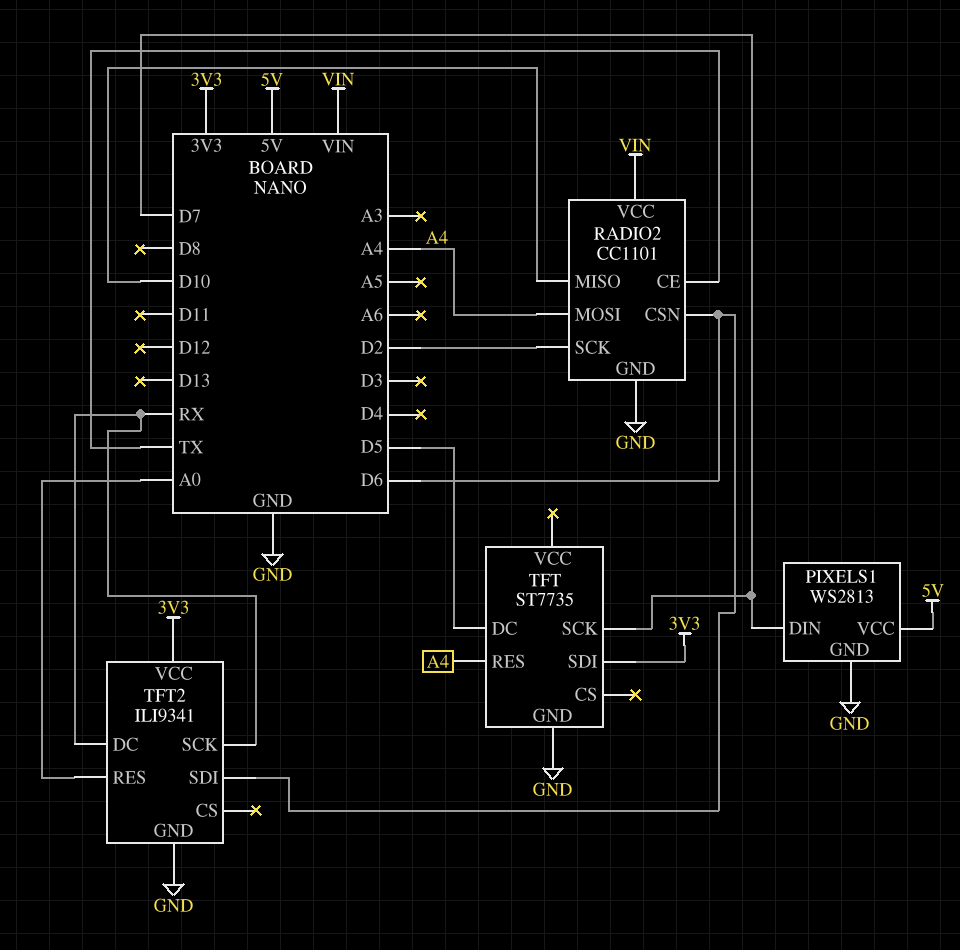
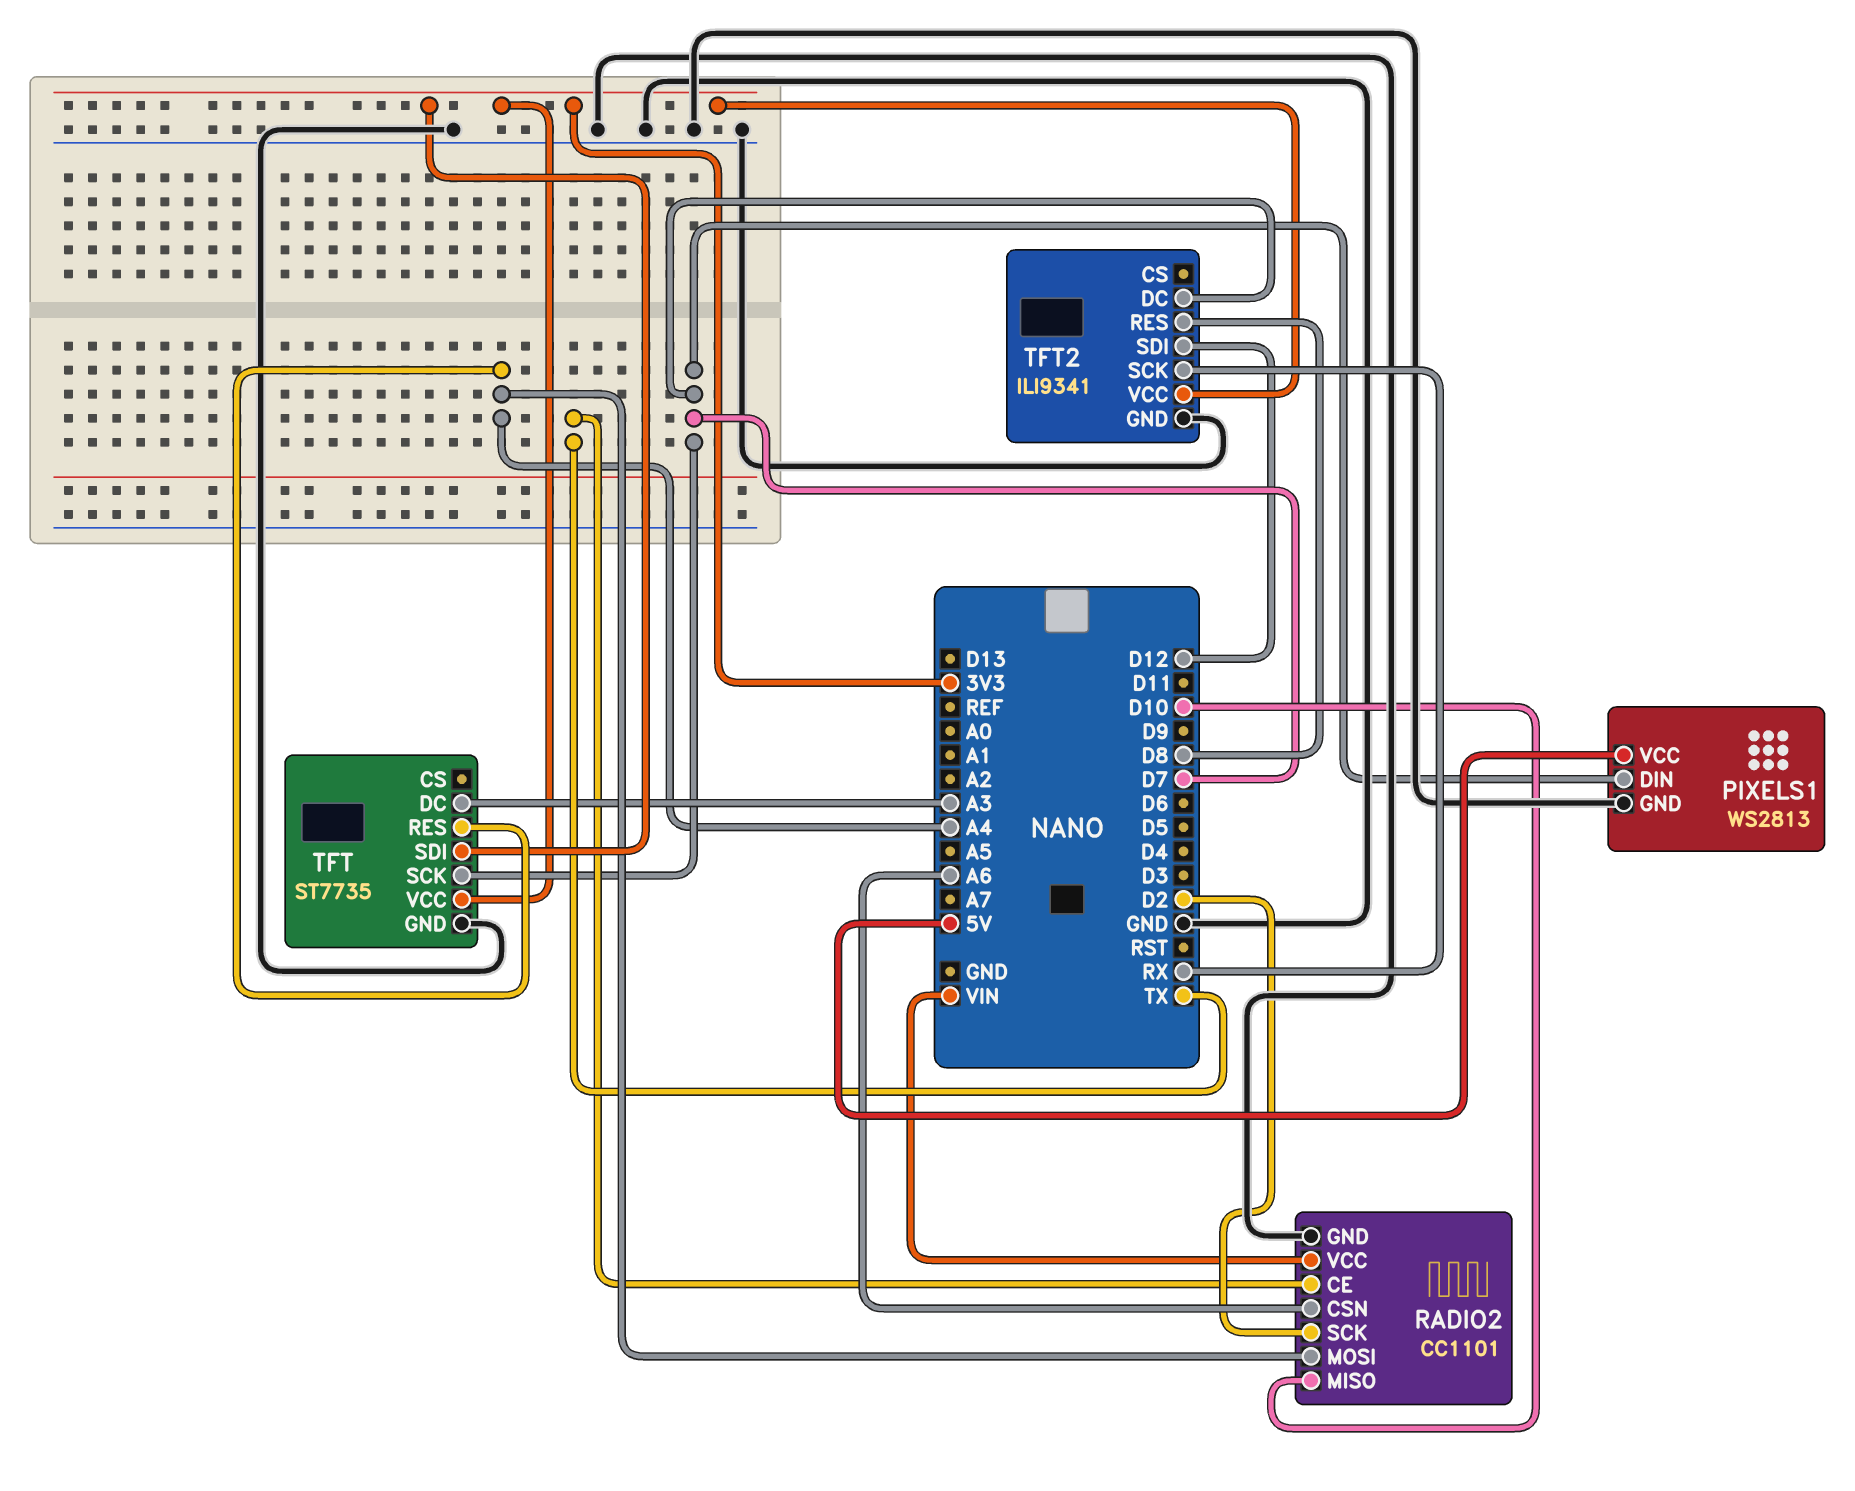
RADIO2 pin CSN: D6 -> A6
TFT pin DC: D5 -> A3
TFT pin VCC: none -> 3V3
TFT2 pin DC: RX -> D7
TFT2 pin RES: A0 -> D8
TFT2 pin SDI: D6 -> D12

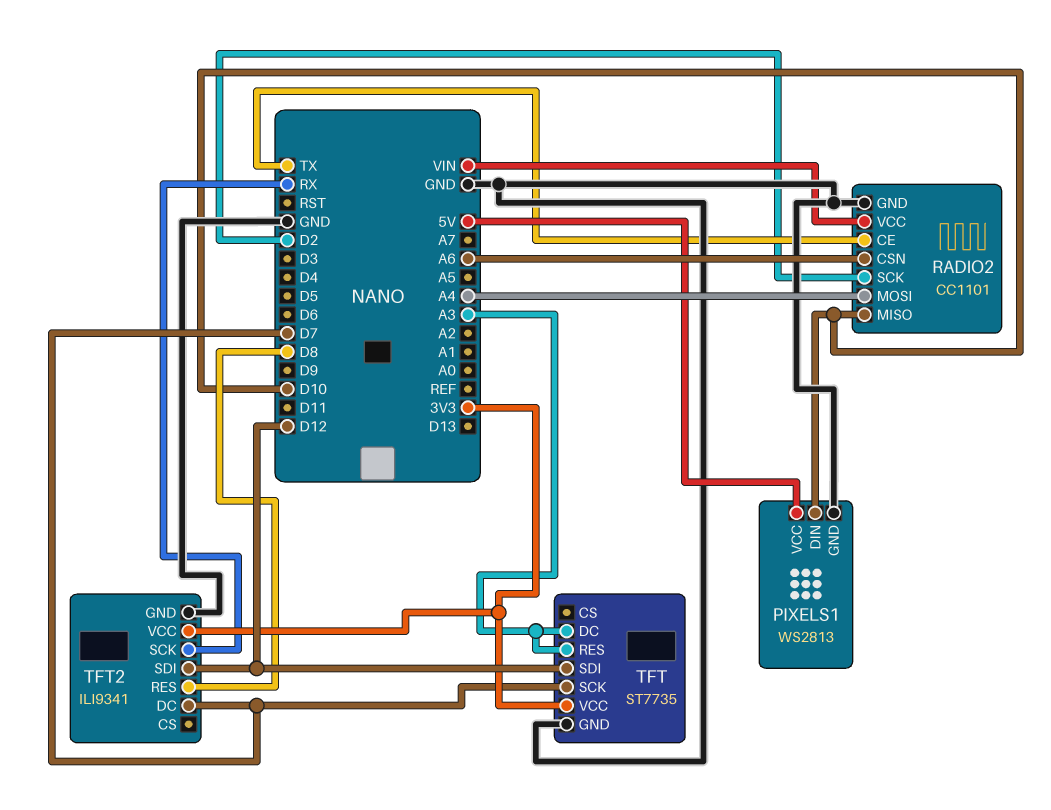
PIXELS1 pin DIN: D7 -> D10
TFT pin RES: A4 -> A3
TFT pin SDI: 3V3 -> D12

